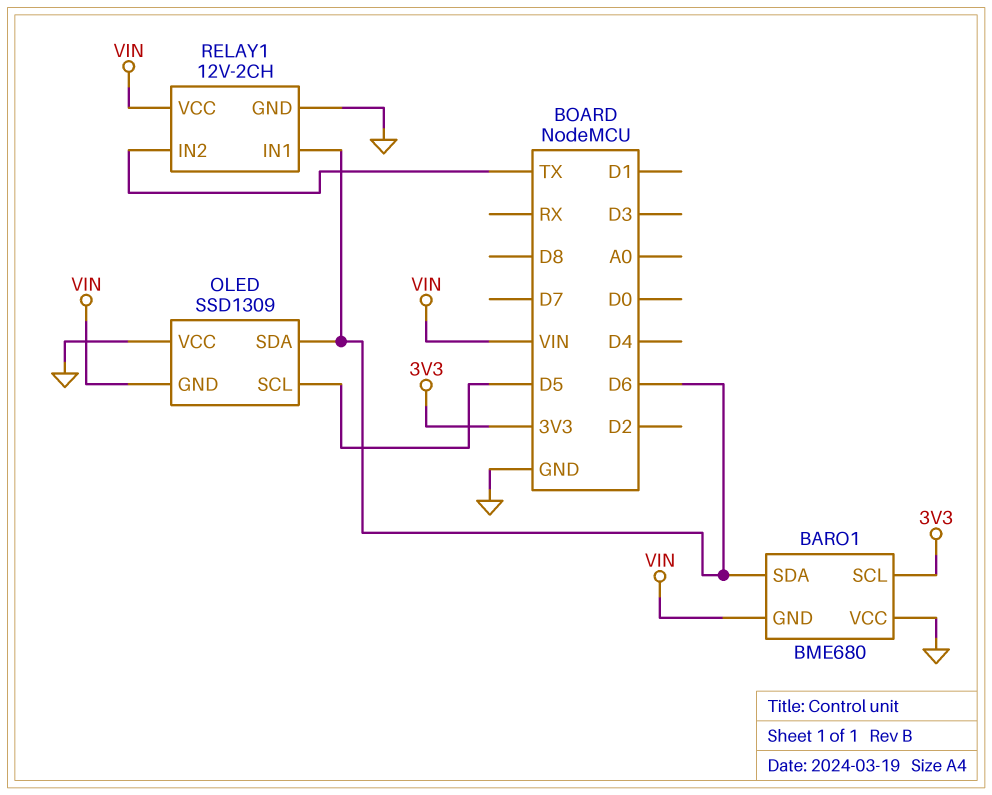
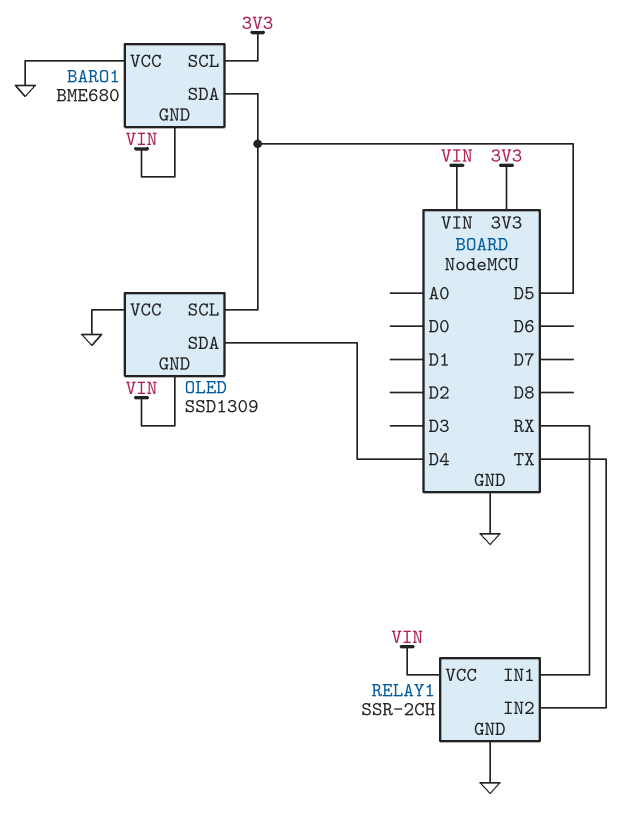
BARO1 pin SDA: D6 -> D5
OLED pin SDA: D6 -> D4
RELAY1: 12V-2CH -> SSR-2CH
RELAY1 pin IN1: D6 -> RX

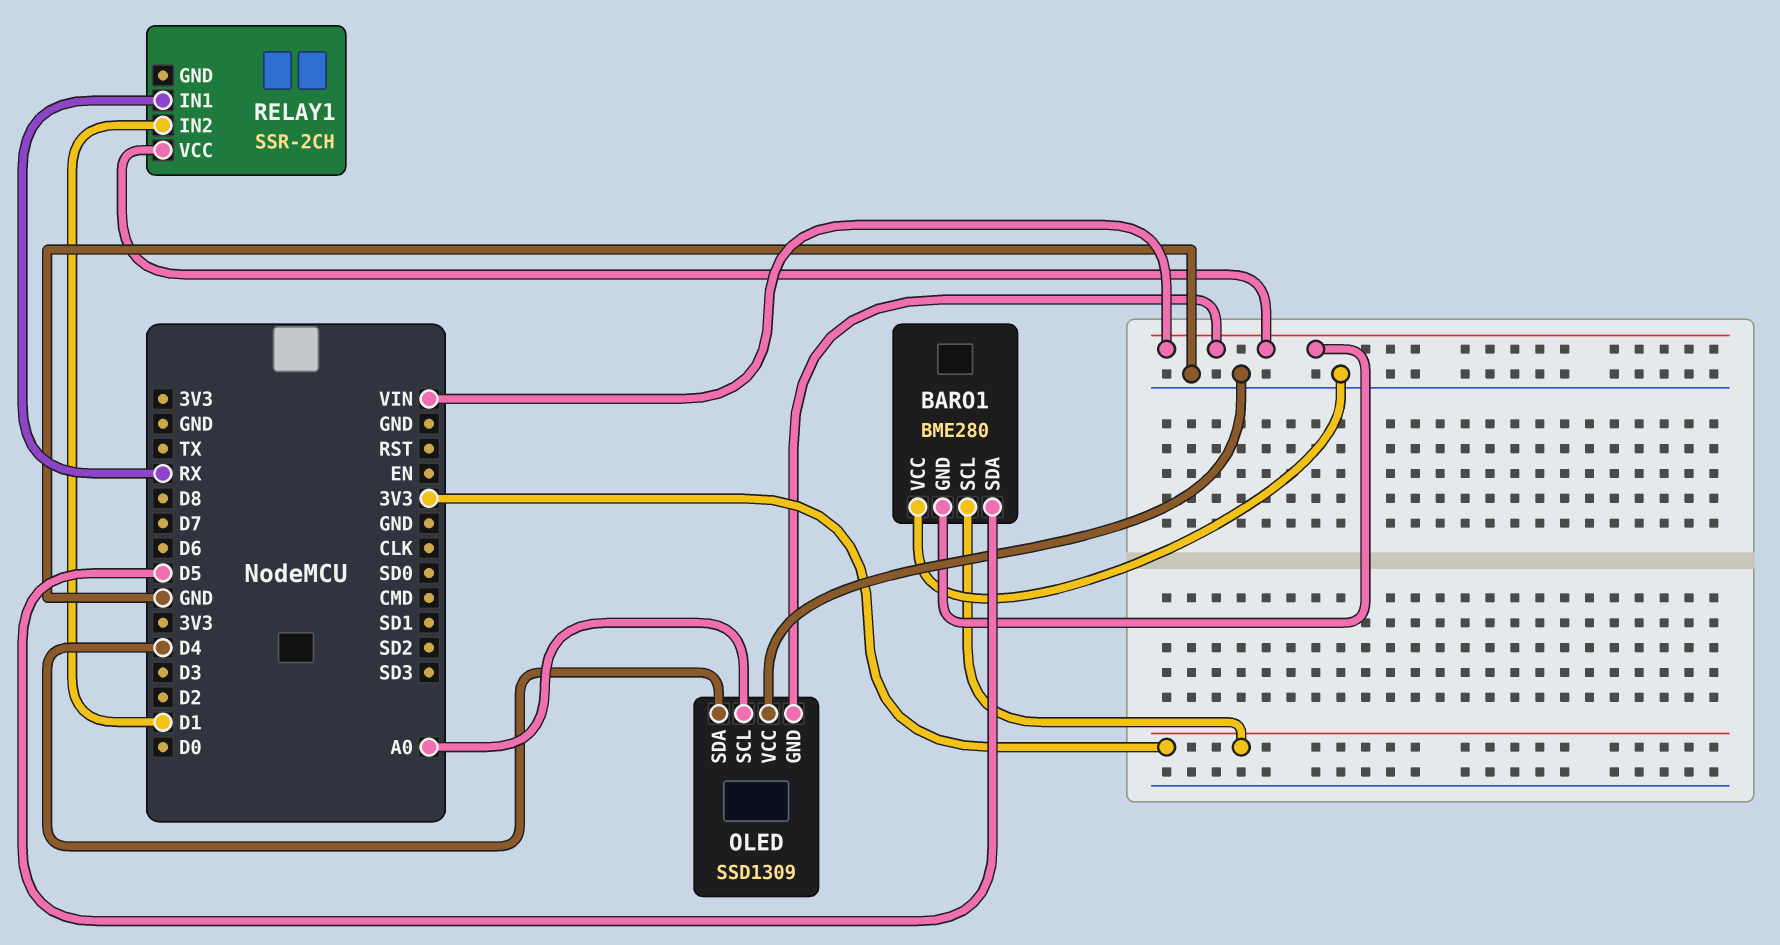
BARO1: BME680 -> BME280
OLED pin SCL: D5 -> A0
RELAY1 pin GND: GND -> none
RELAY1 pin IN2: TX -> D1

